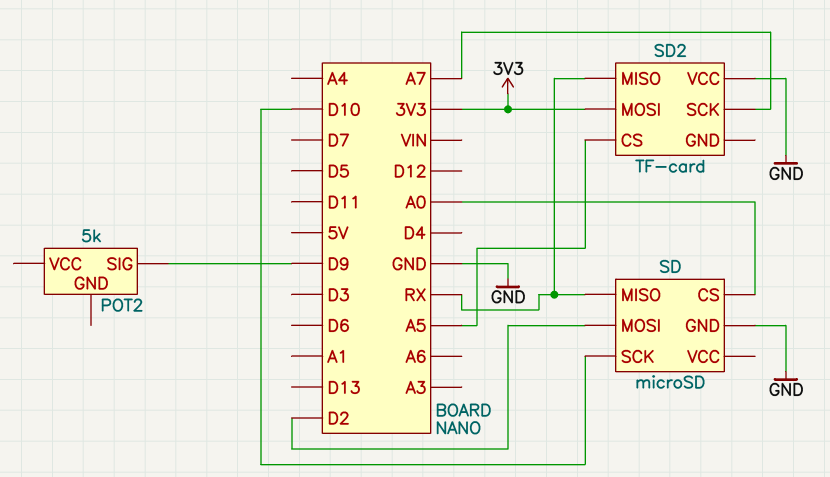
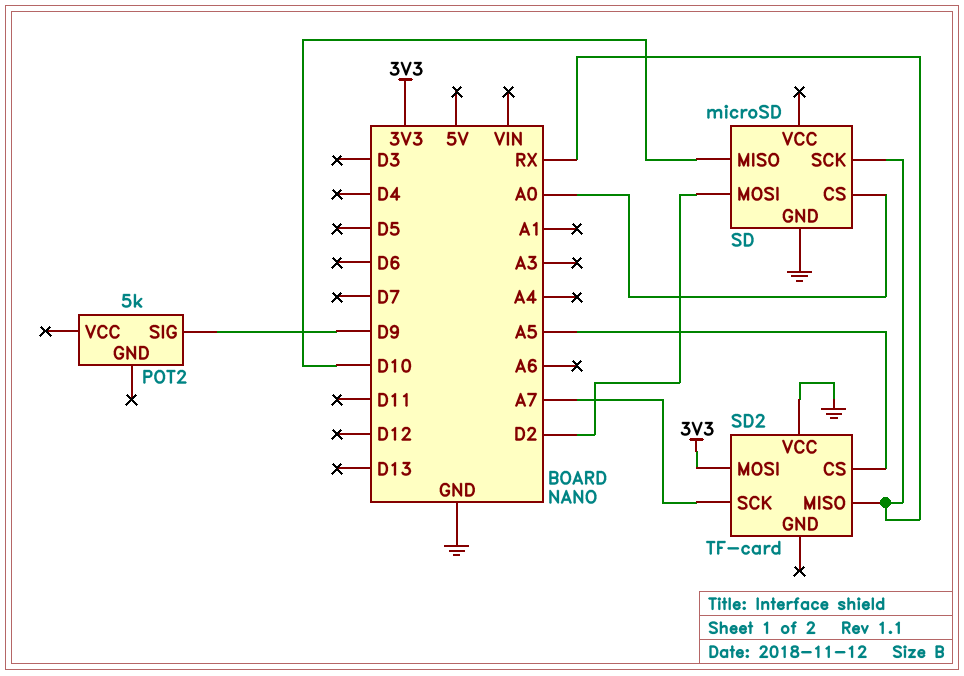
SD pin MISO: RX -> D10
SD pin SCK: D10 -> RX

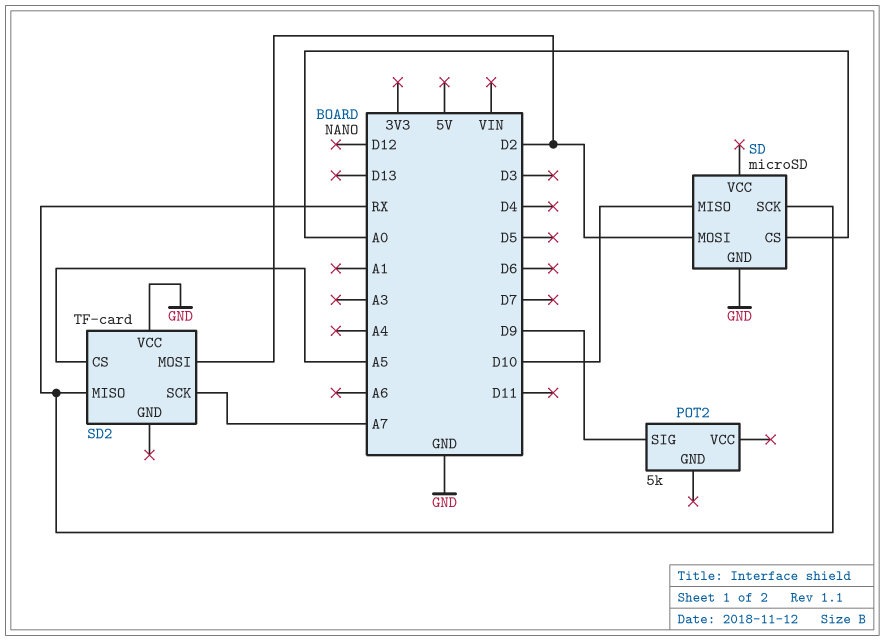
SD2 pin MOSI: 3V3 -> D2

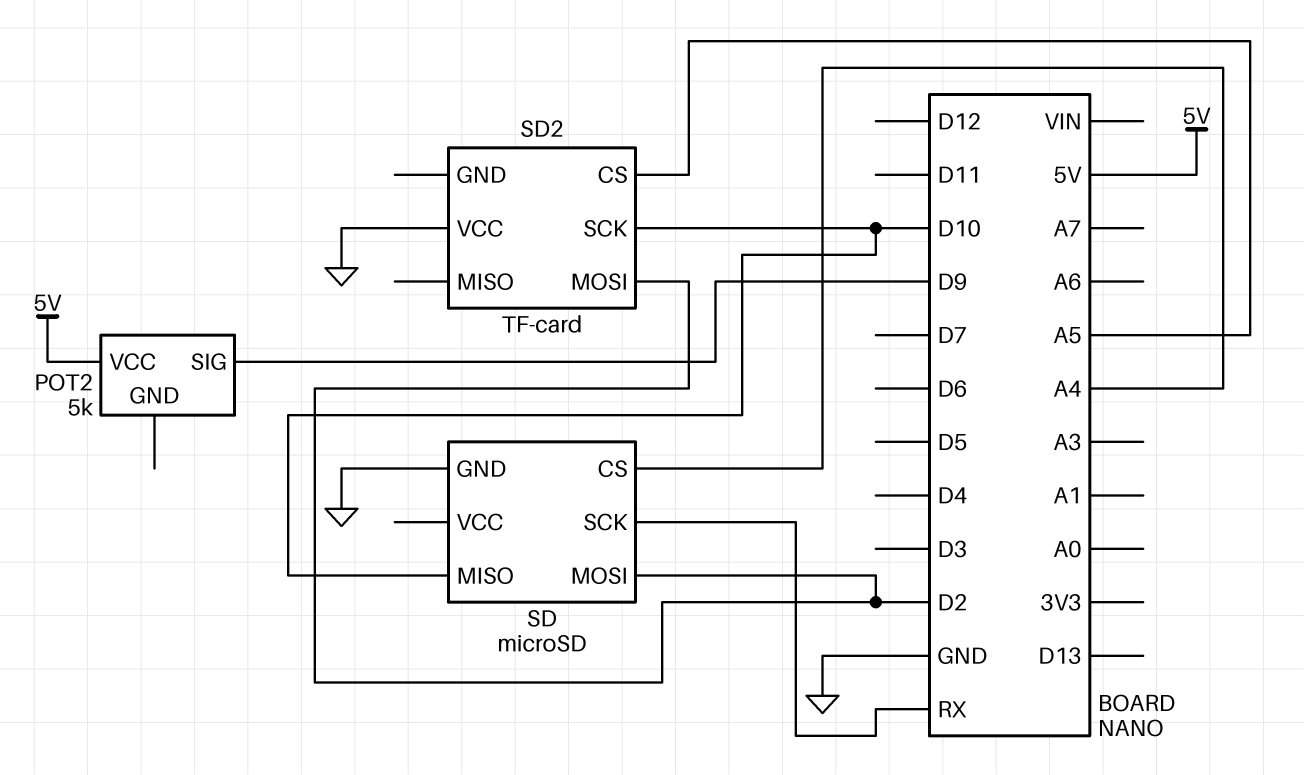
POT2 pin VCC: none -> 5V
SD pin CS: A0 -> A4
SD2 pin MISO: RX -> none
SD2 pin SCK: A7 -> D10

